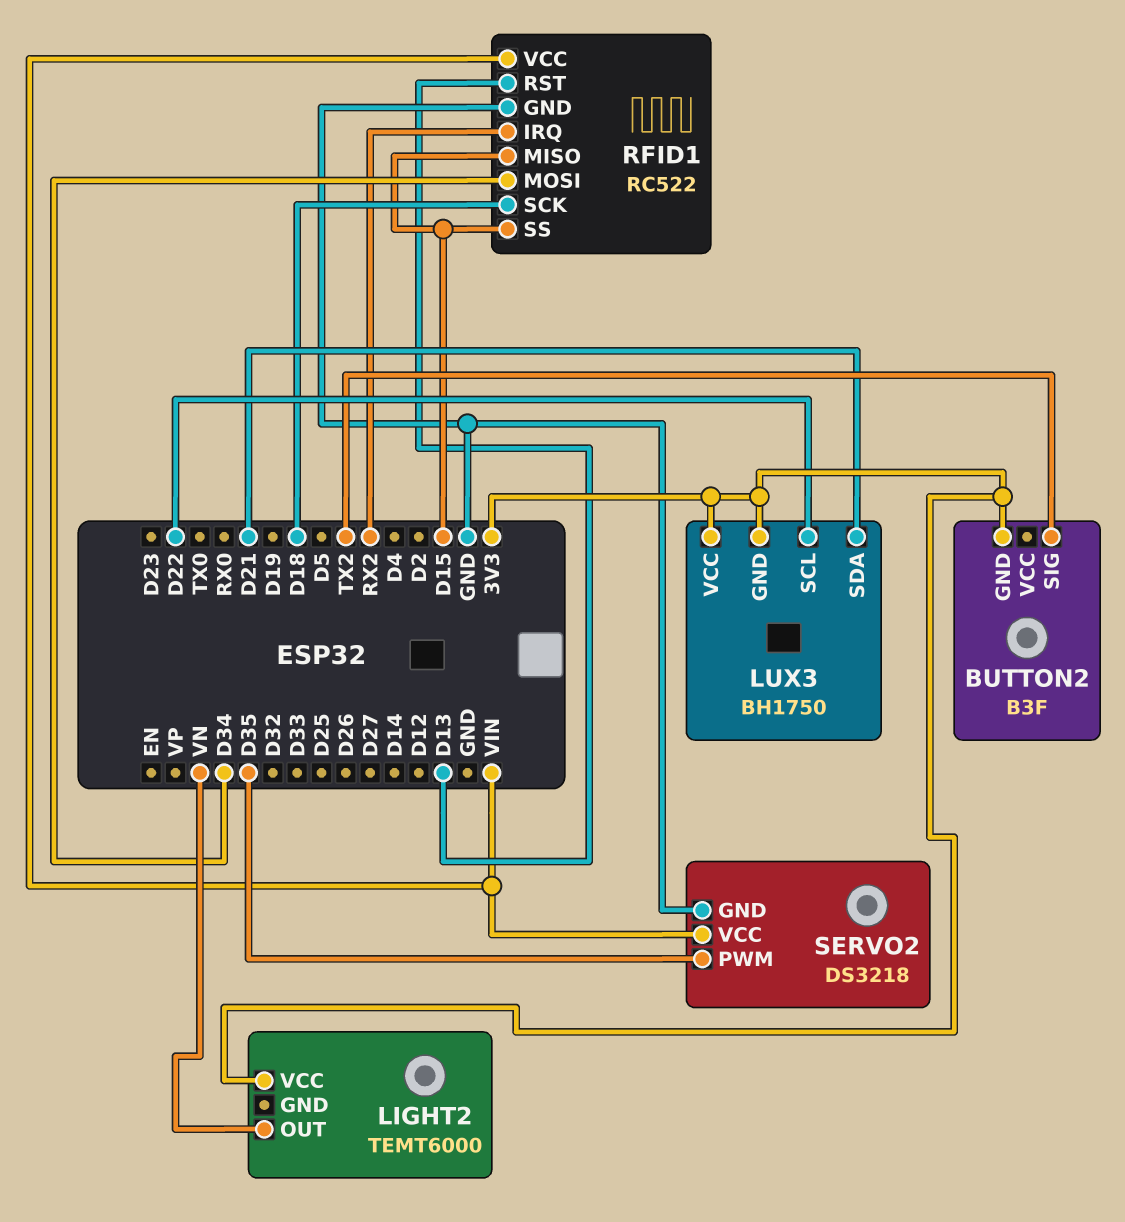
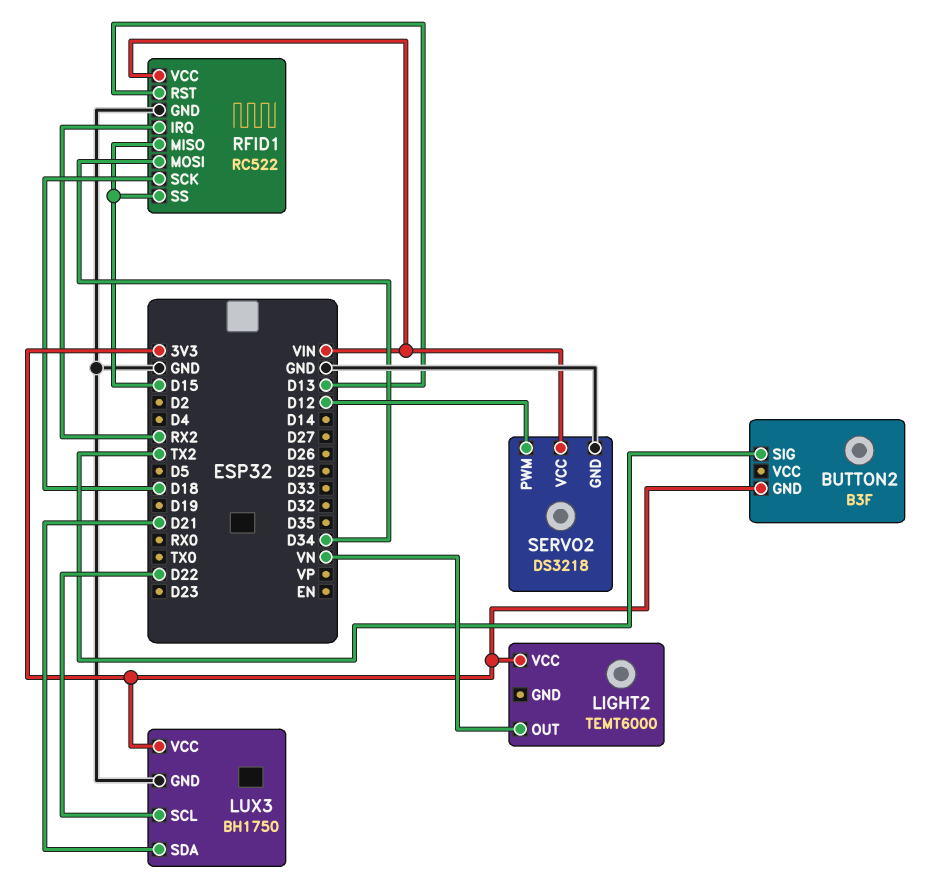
LUX3 pin GND: 3V3 -> GND
SERVO2 pin PWM: D35 -> D12

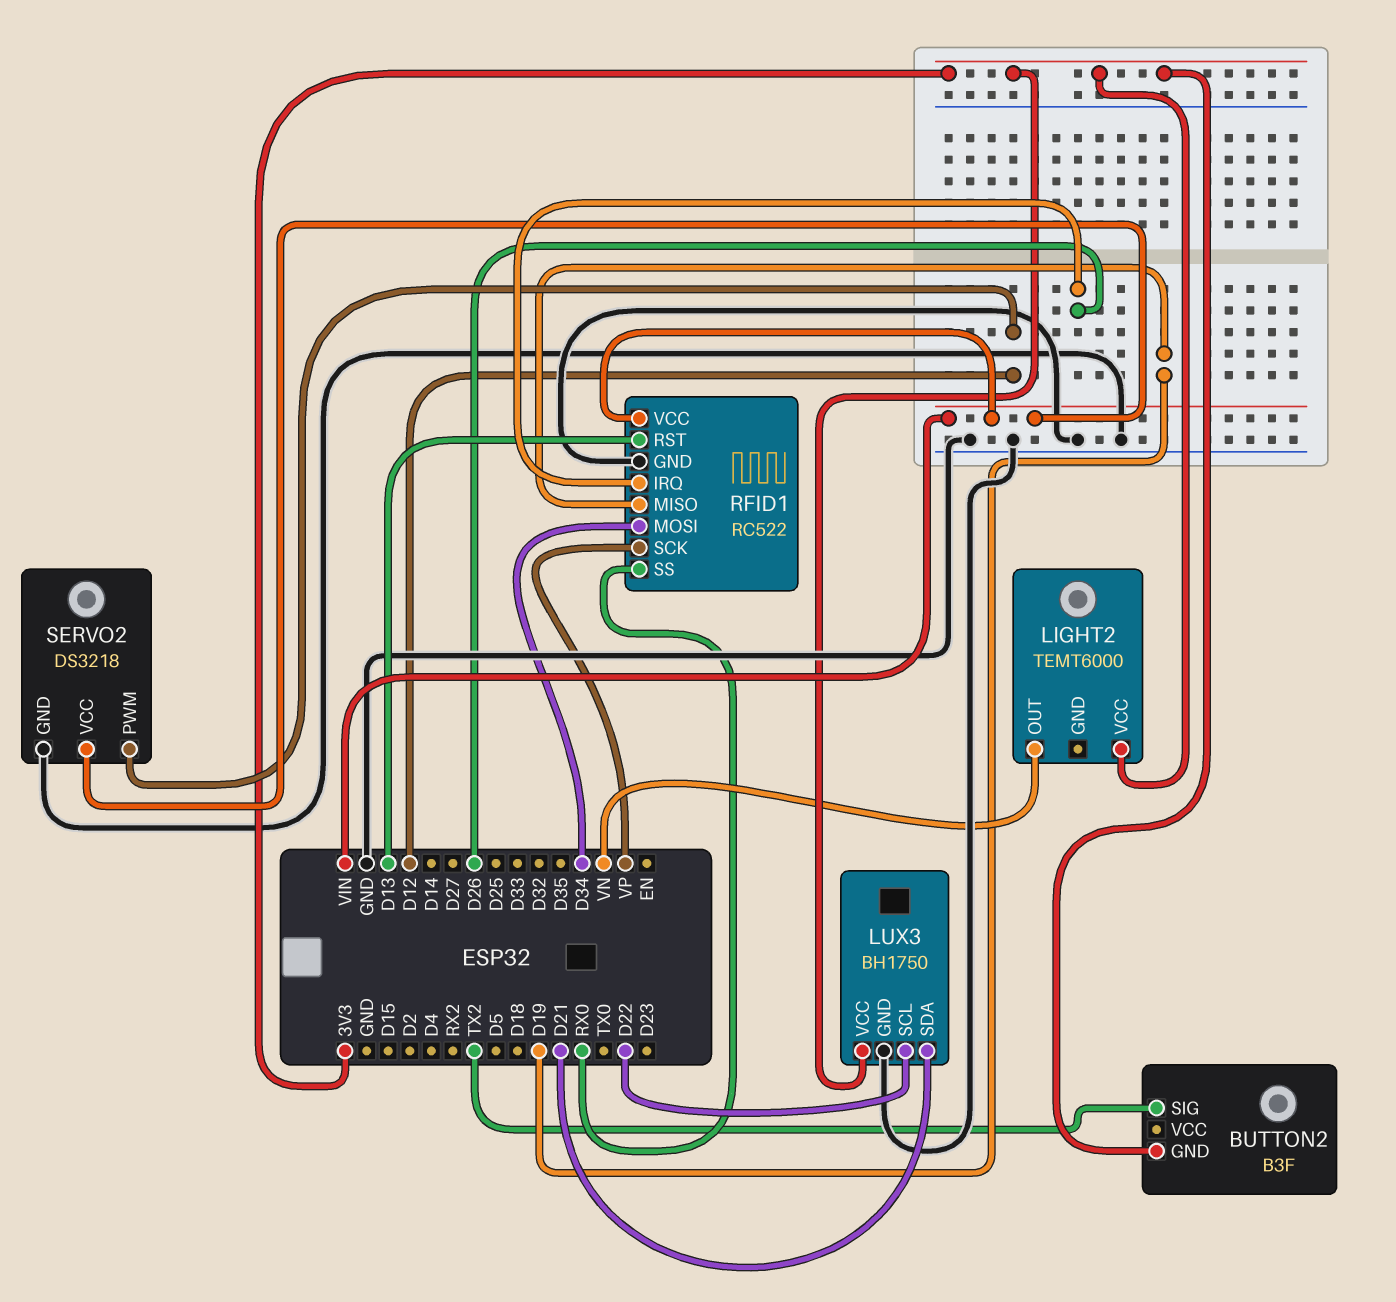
RFID1 pin IRQ: RX2 -> D26
RFID1 pin MISO: D15 -> D19
RFID1 pin SCK: D18 -> VP
RFID1 pin SS: D15 -> RX0

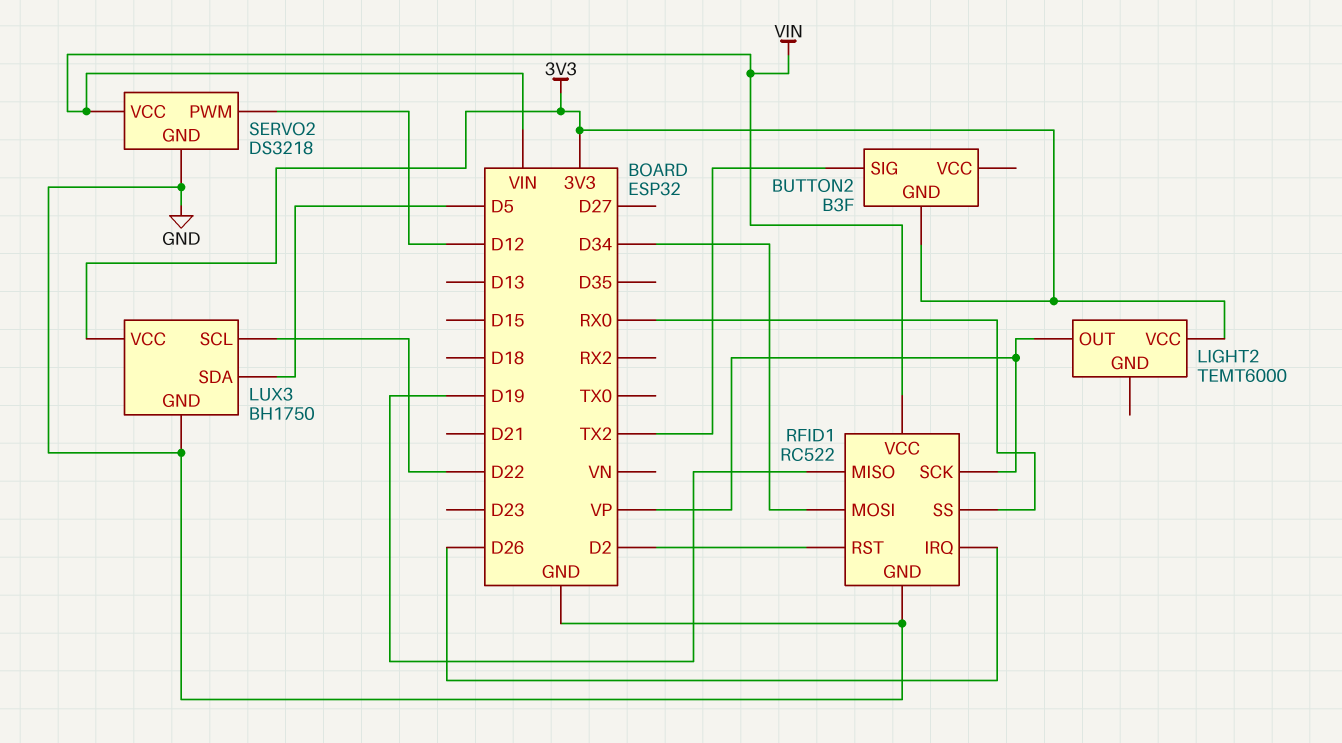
LIGHT2 pin OUT: VN -> VP
LUX3 pin SDA: D21 -> D5
RFID1 pin RST: D13 -> D2

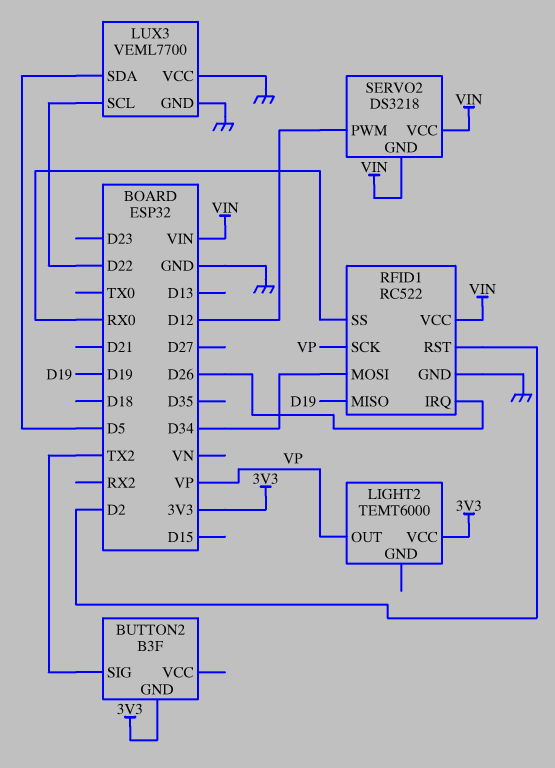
LUX3: BH1750 -> VEML7700
LUX3 pin VCC: 3V3 -> GND
SERVO2 pin GND: GND -> VIN

